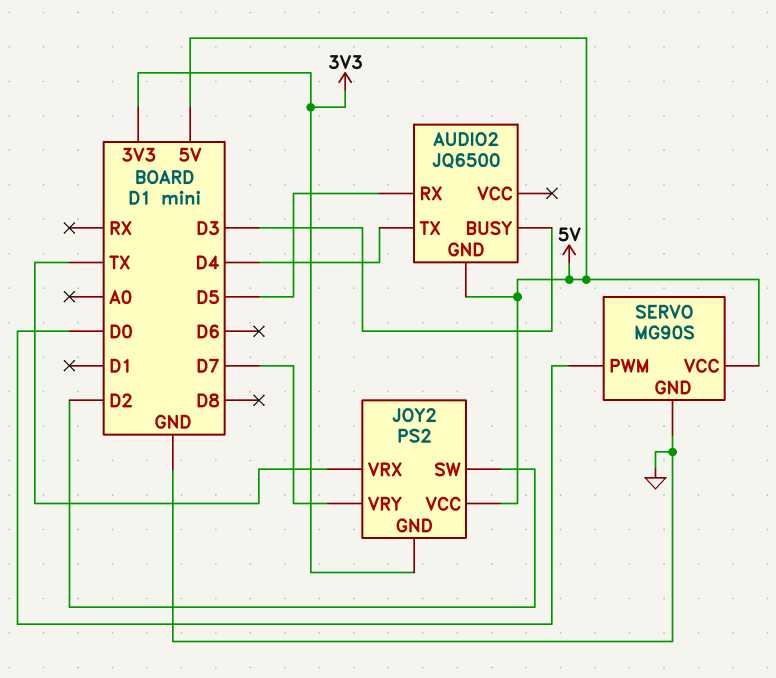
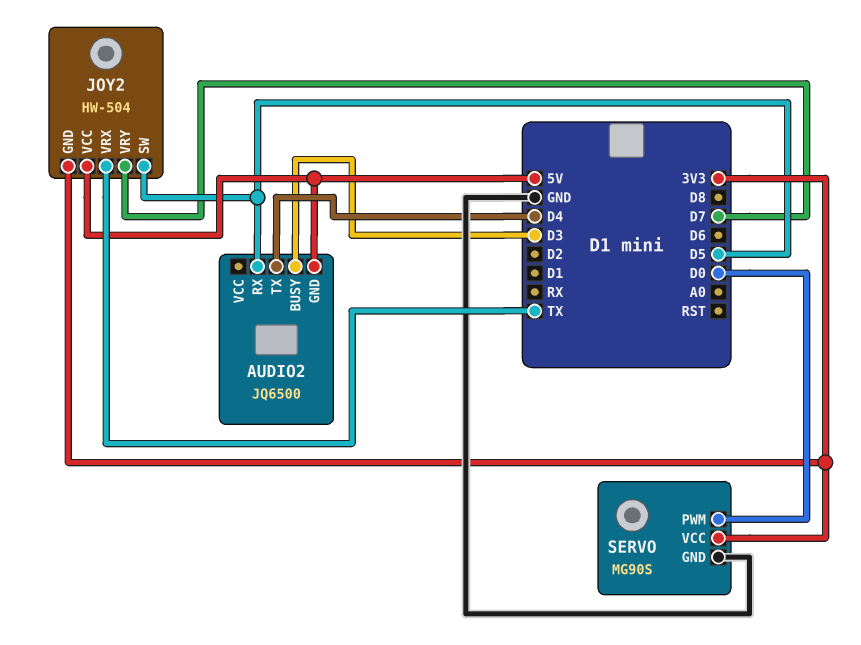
JOY2: PS2 -> HW-504
JOY2 pin SW: D2 -> D5
SERVO pin VCC: 5V -> 3V3

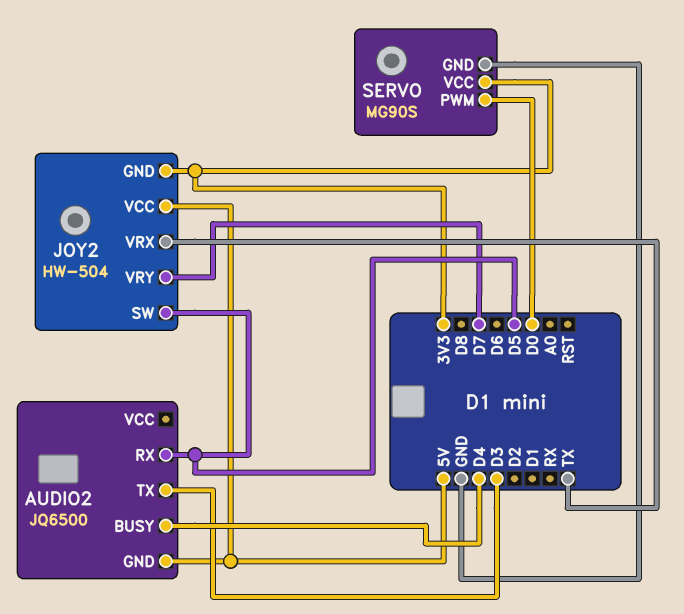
AUDIO2 pin BUSY: D3 -> D4
AUDIO2 pin TX: D4 -> D3

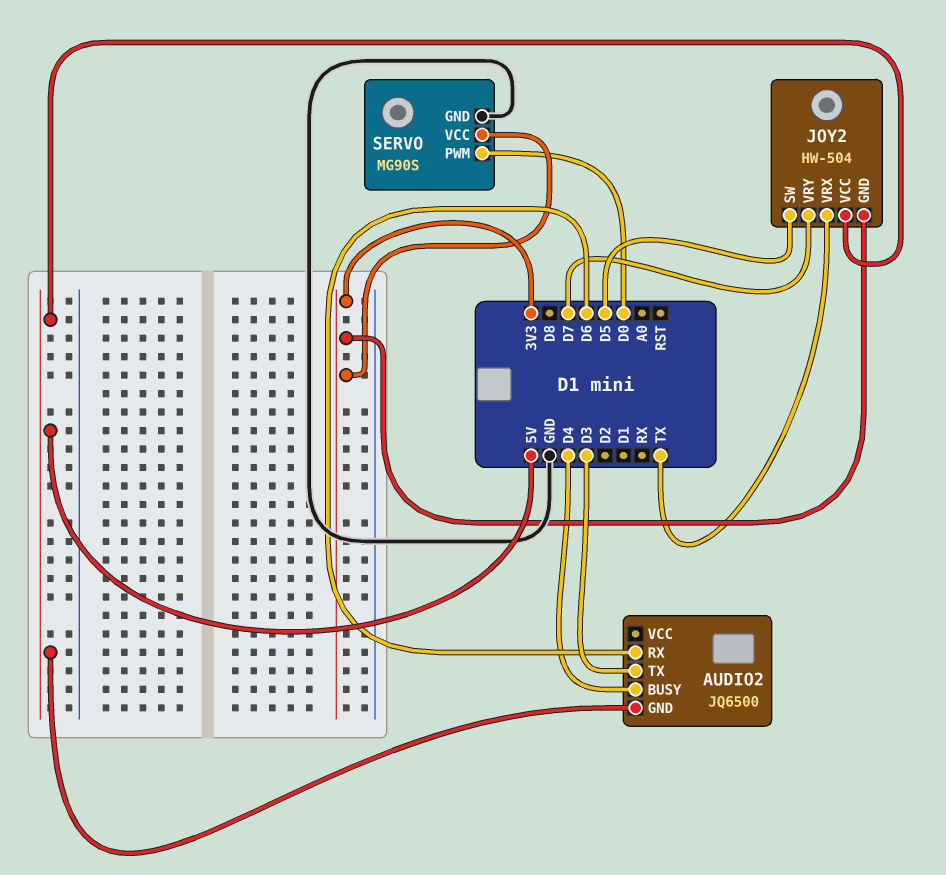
AUDIO2 pin RX: D5 -> D6

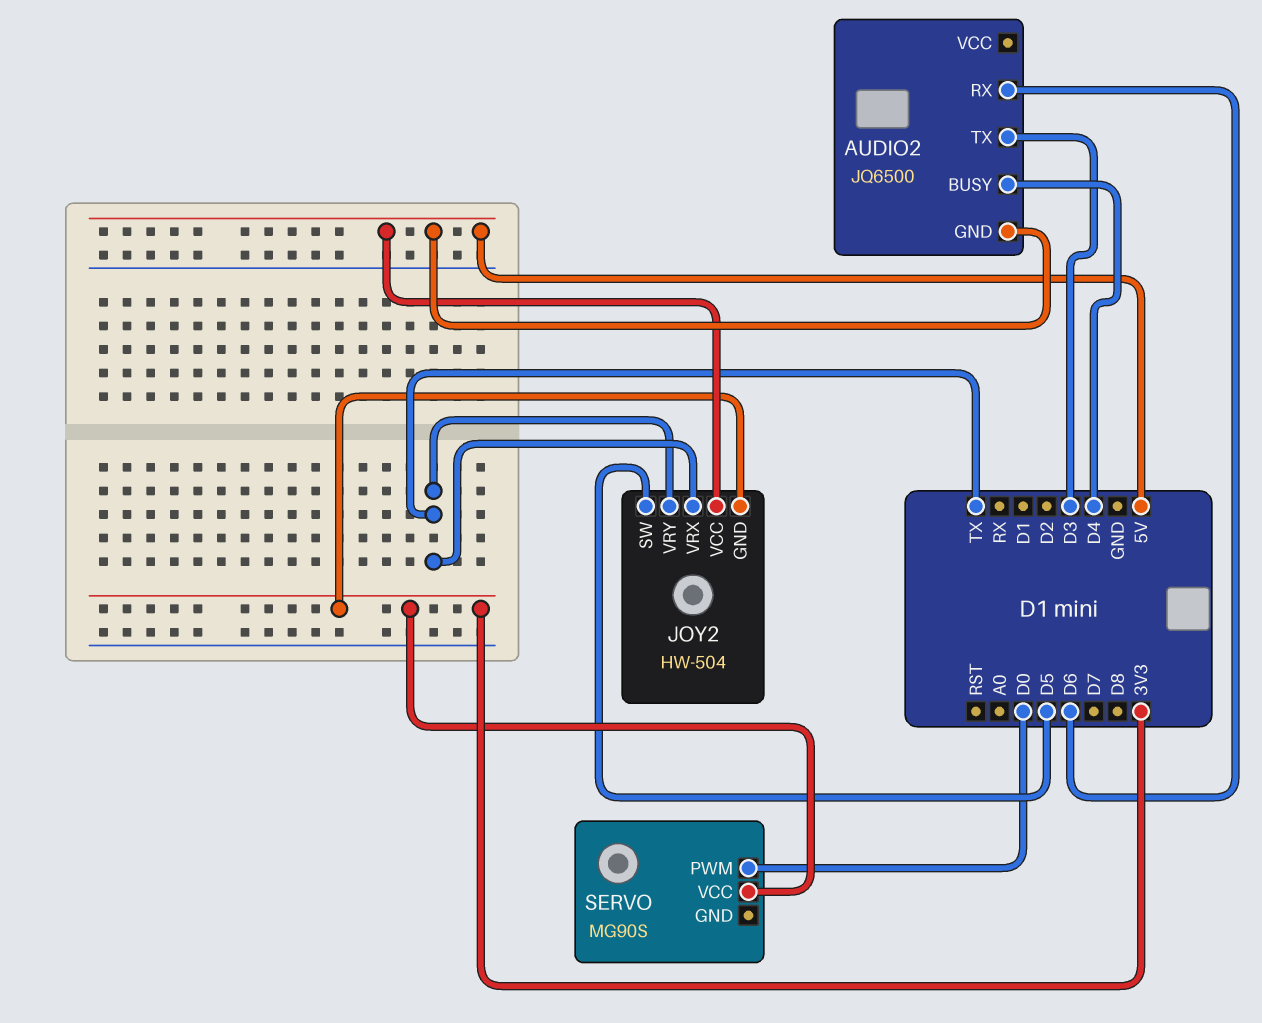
JOY2 pin VRY: D7 -> TX
SERVO pin GND: GND -> none

